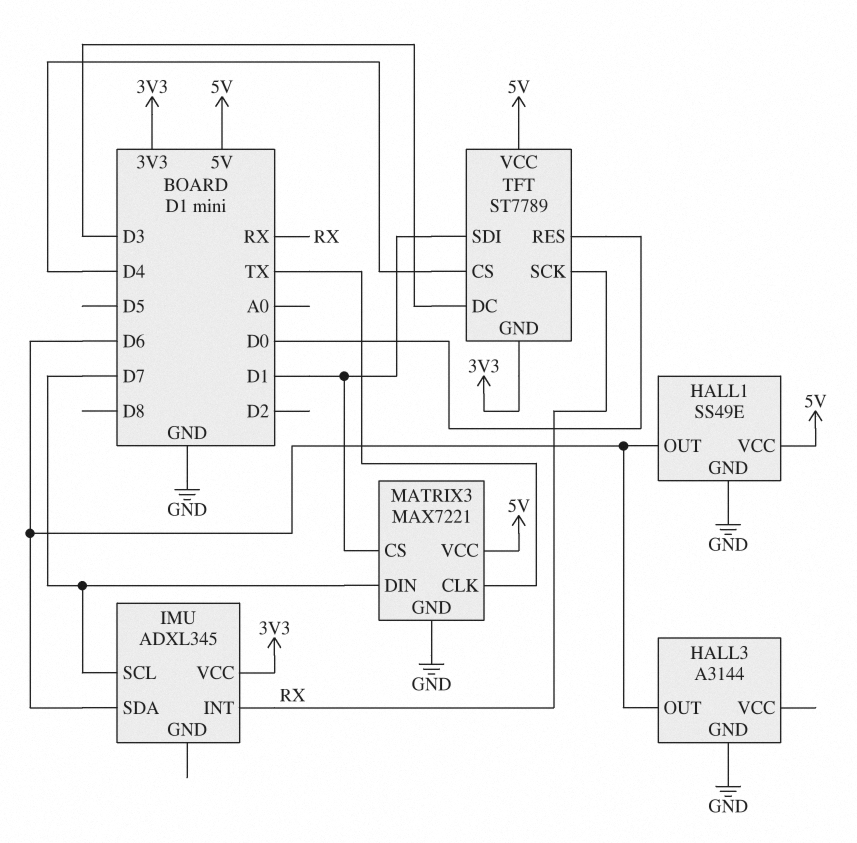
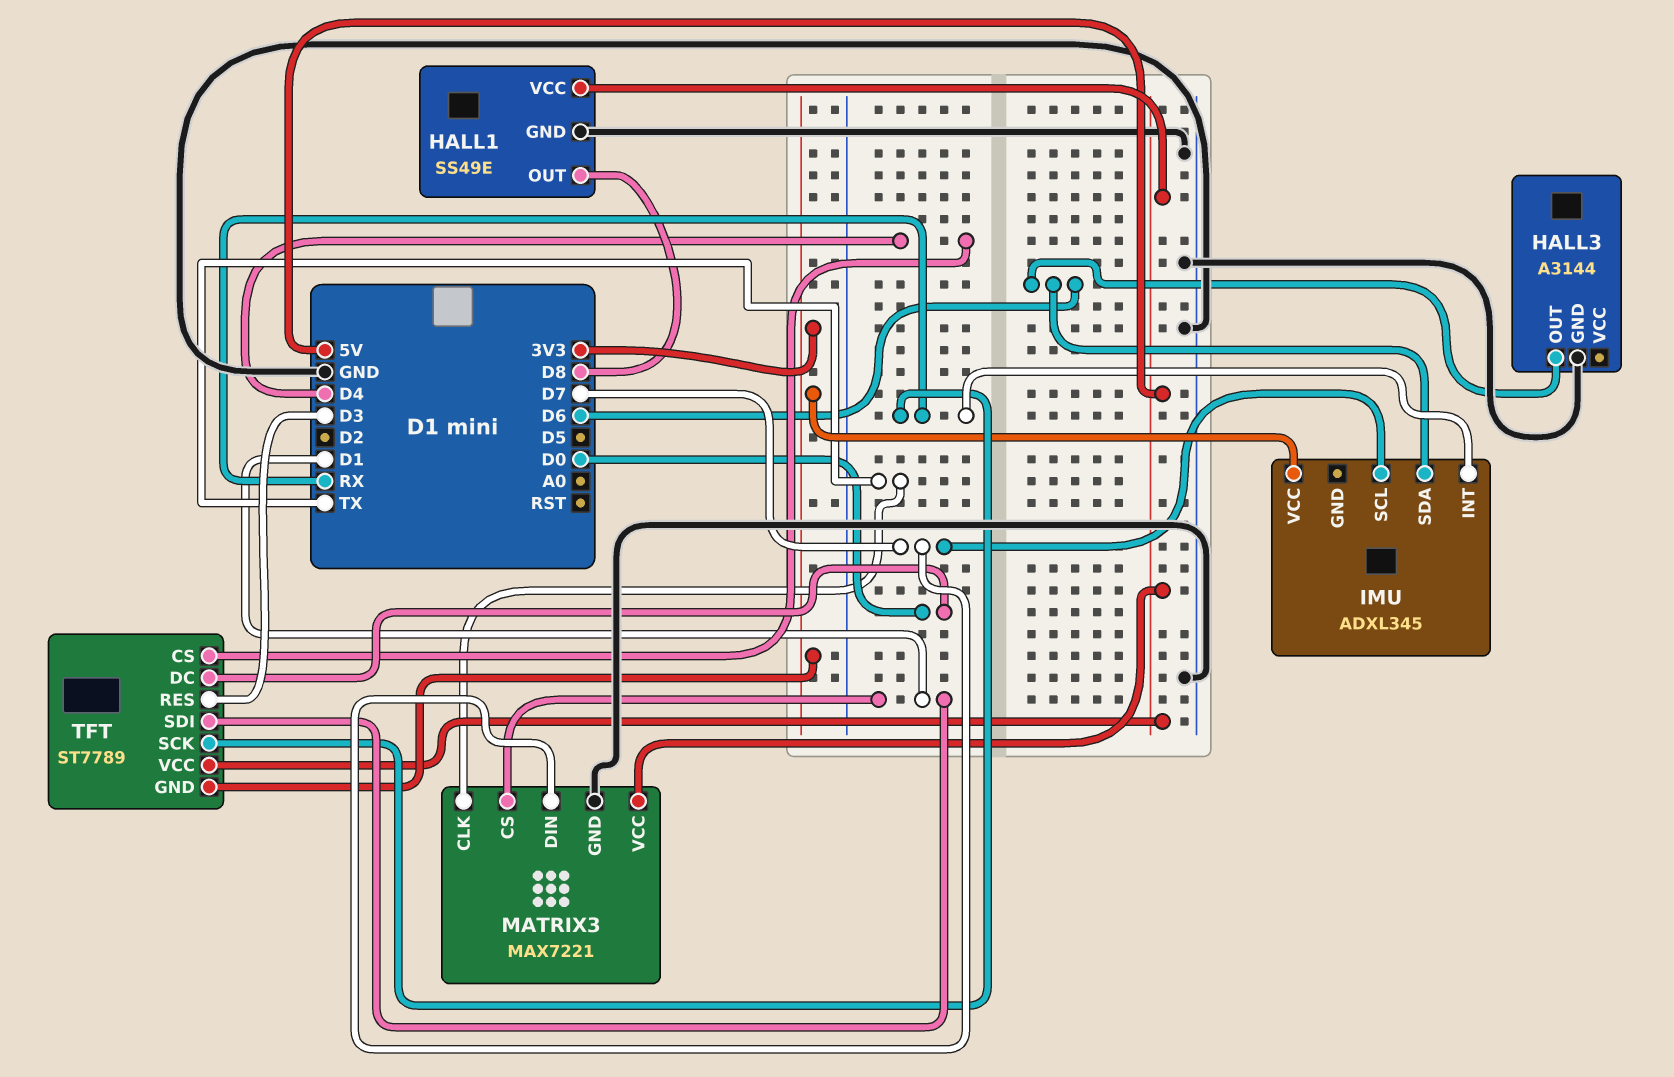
HALL1 pin OUT: D6 -> D8
TFT pin DC: D3 -> D0
TFT pin RES: D0 -> D3

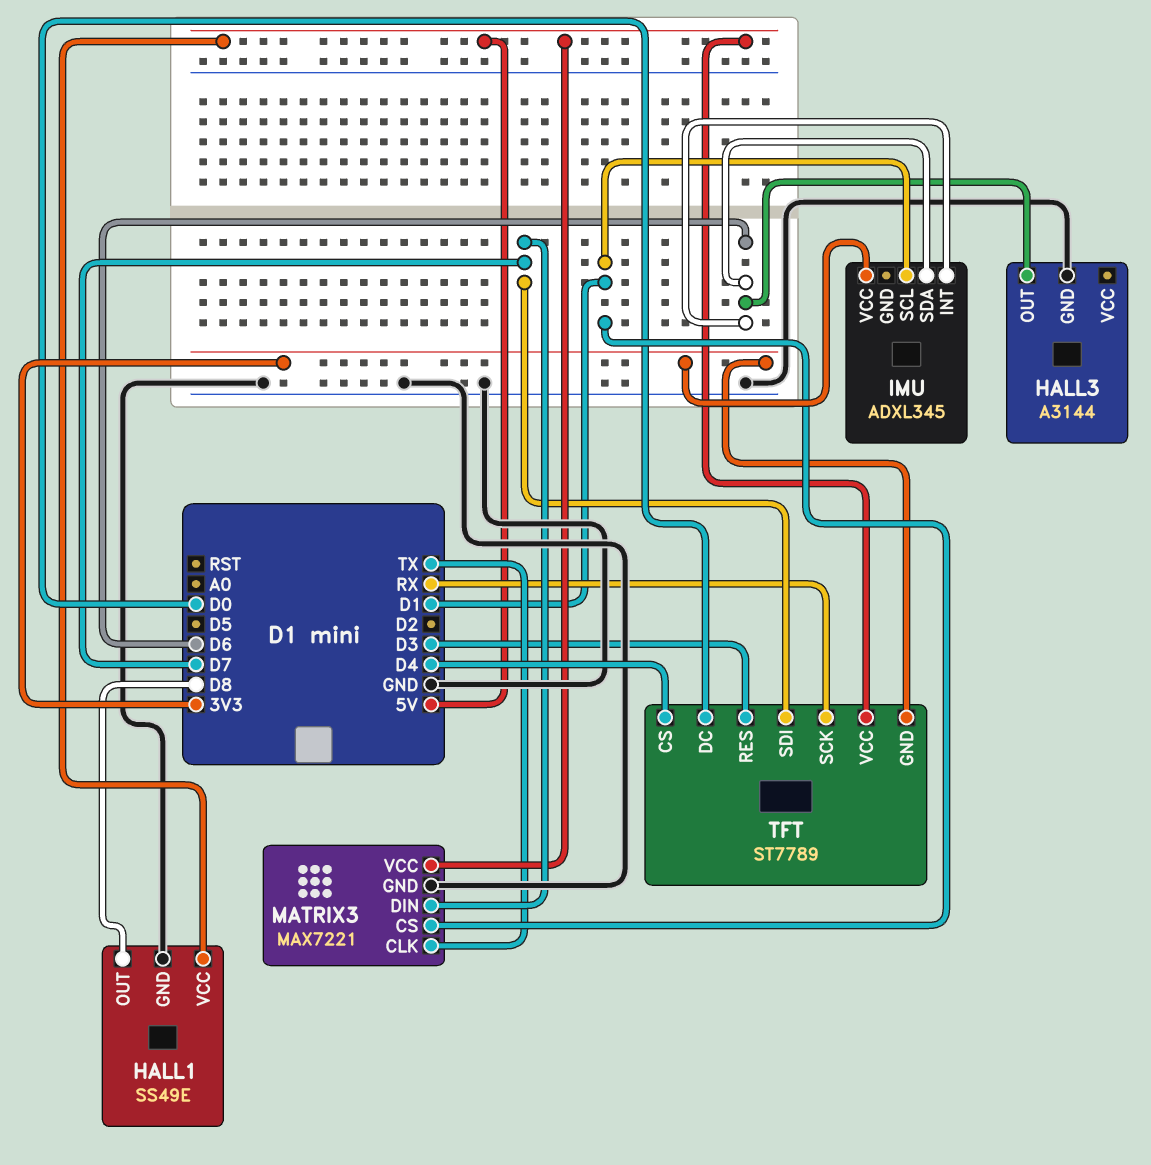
IMU pin INT: RX -> D6
IMU pin SCL: D7 -> D1
TFT pin SDI: D1 -> D7

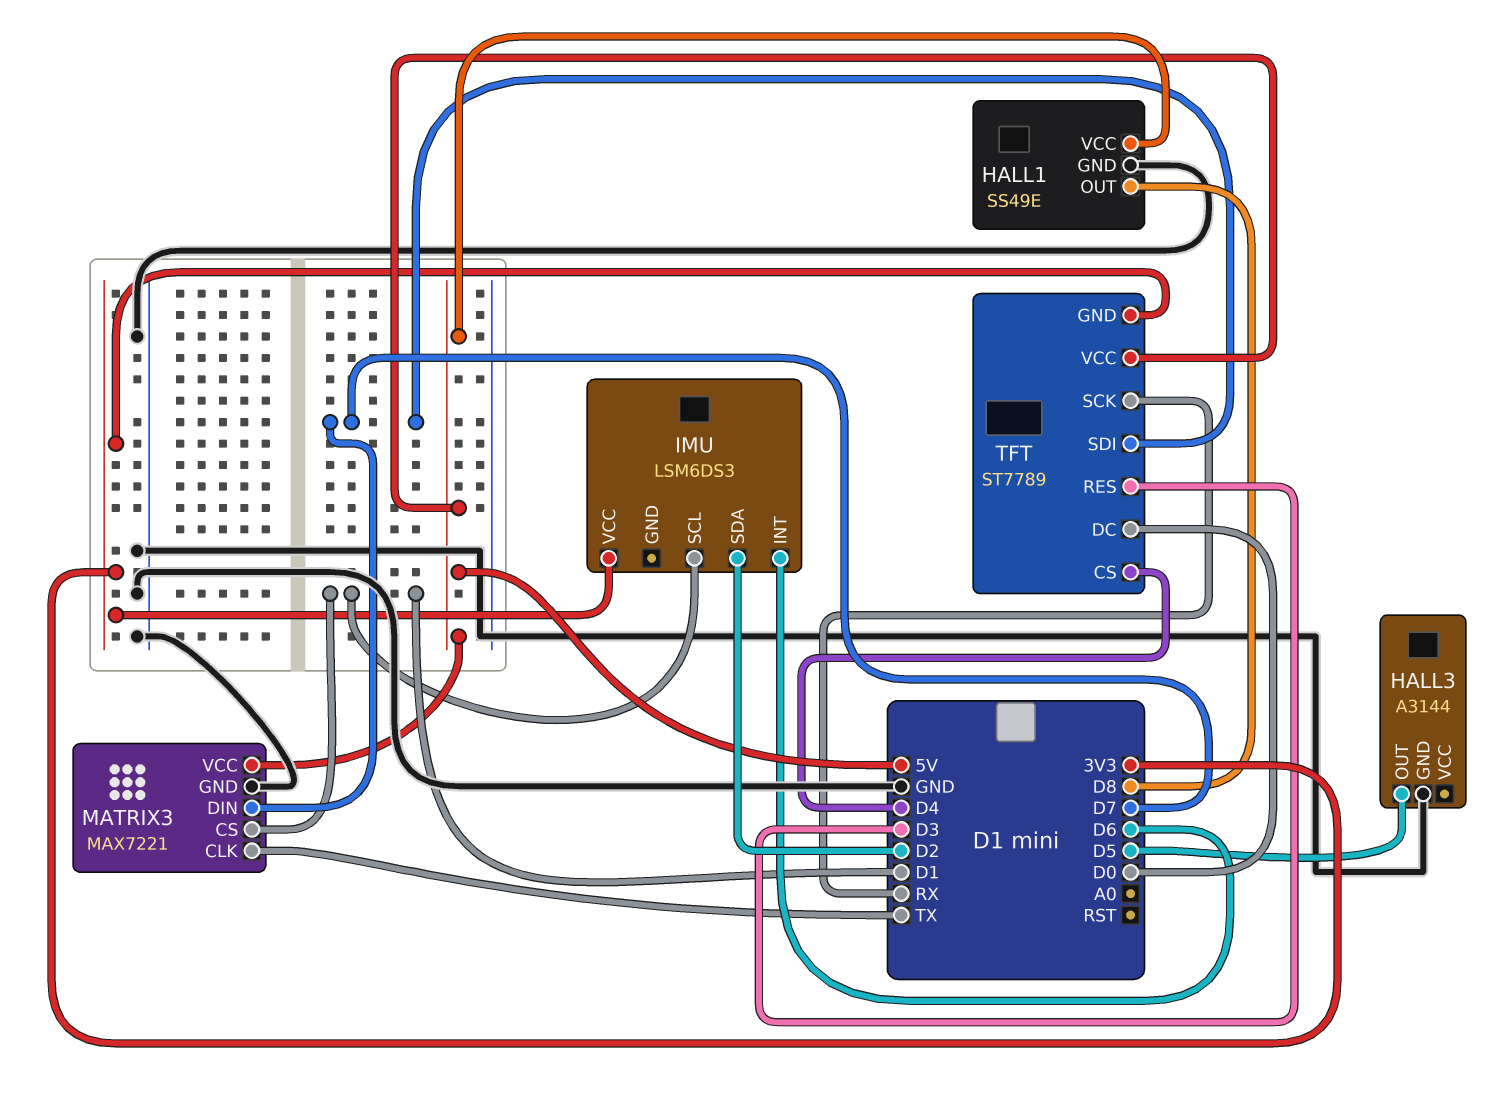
HALL3 pin OUT: D6 -> D5
IMU: ADXL345 -> LSM6DS3
IMU pin SDA: D6 -> D2

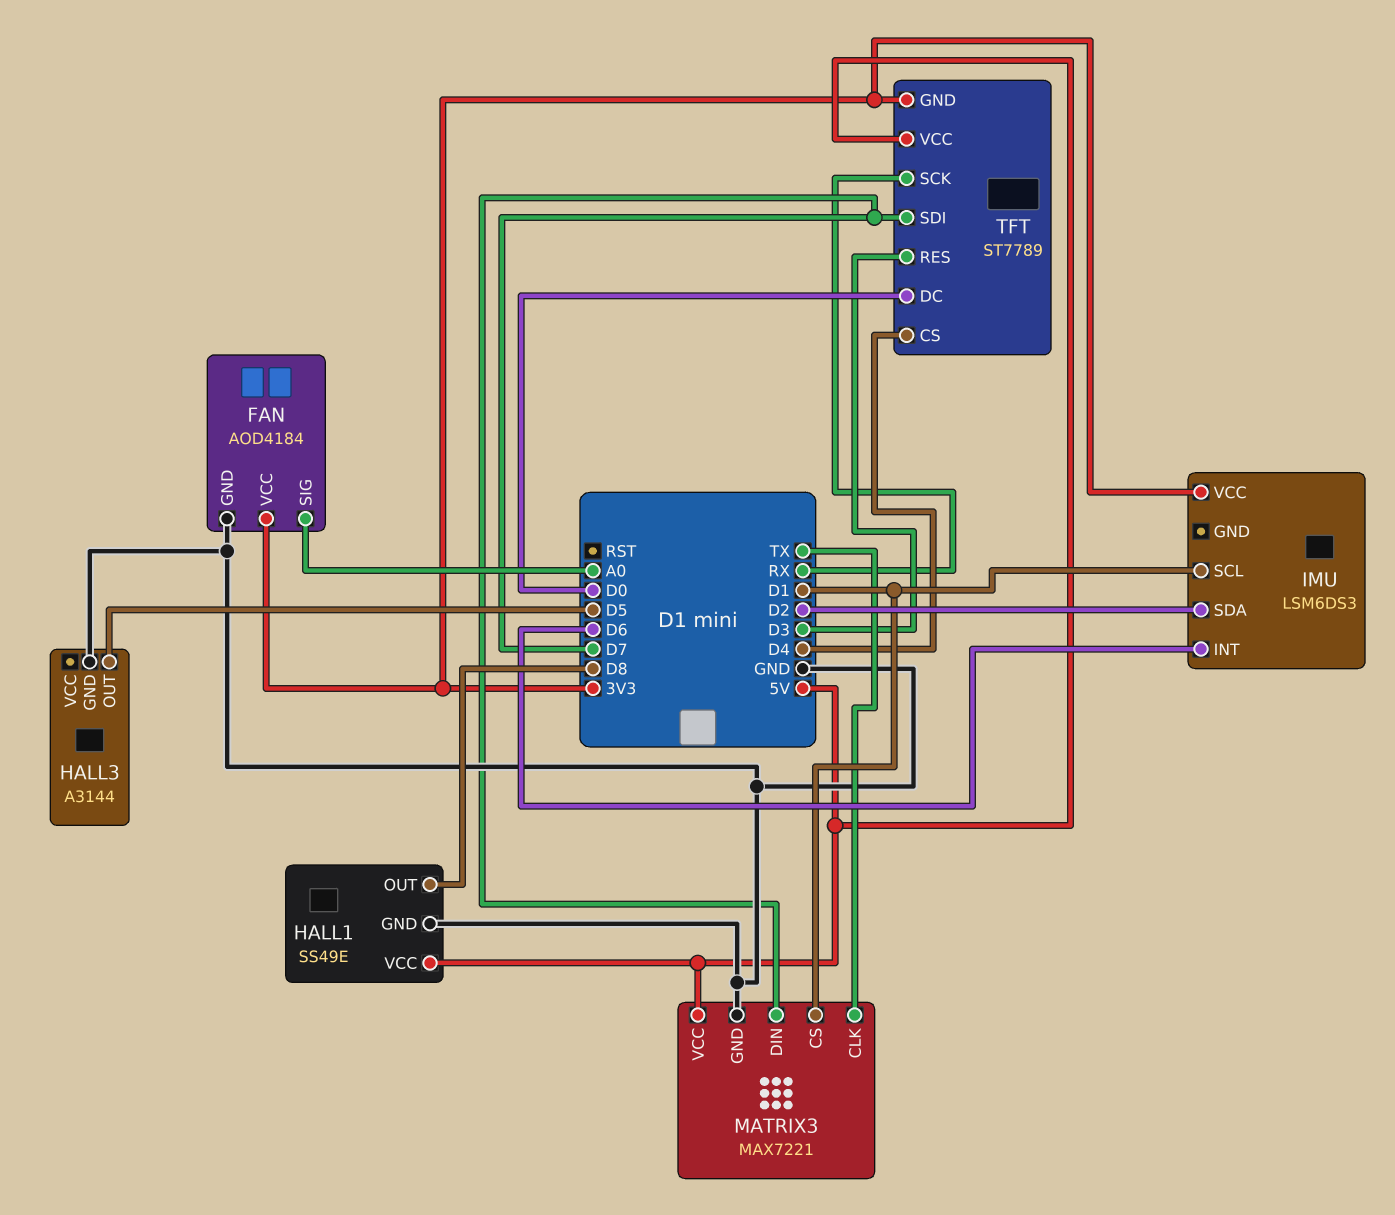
FAN: none -> AOD4184
FAN pin GND: none -> GND
FAN pin SIG: none -> A0
FAN pin VCC: none -> 3V3

